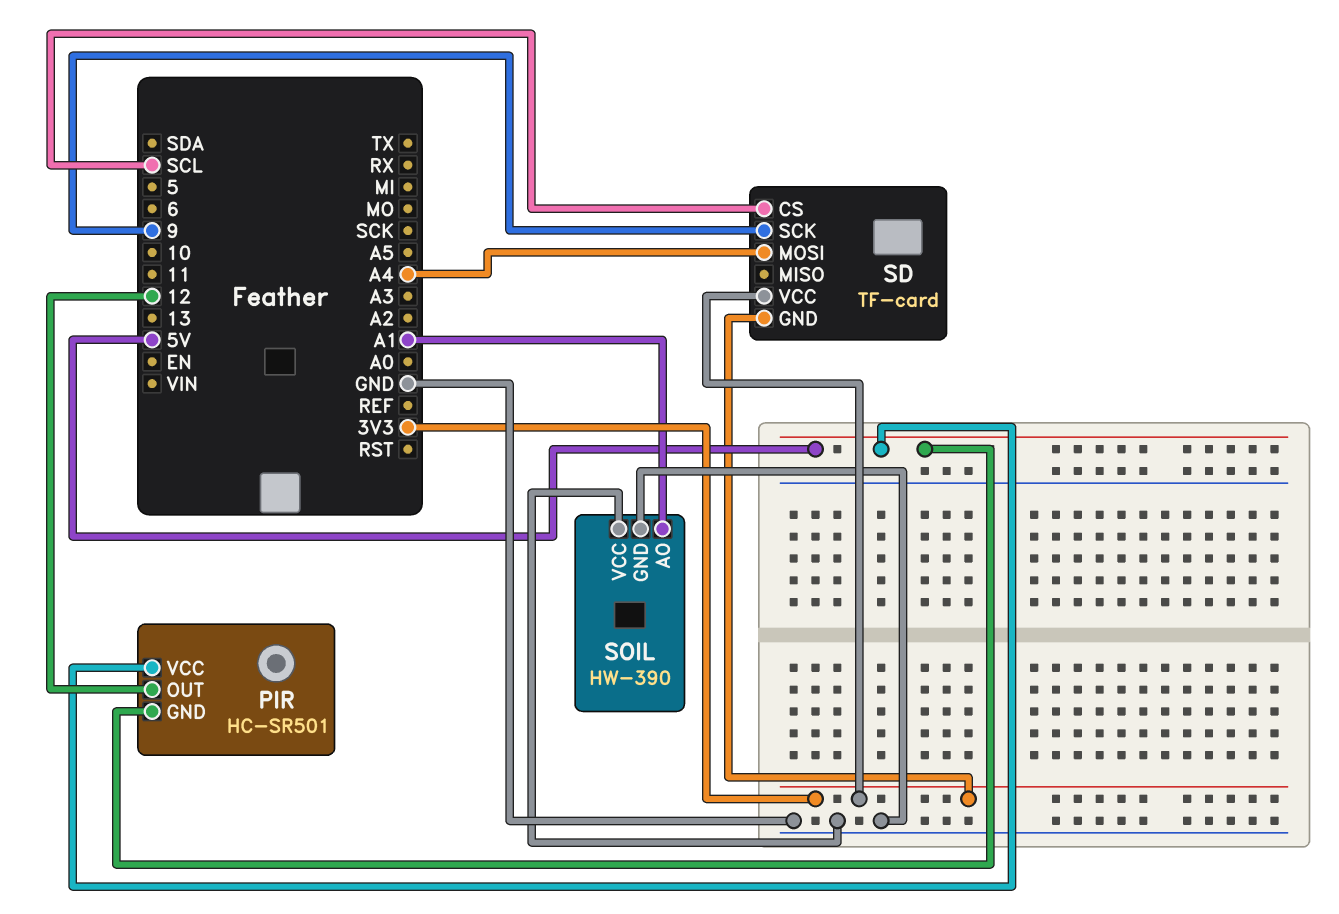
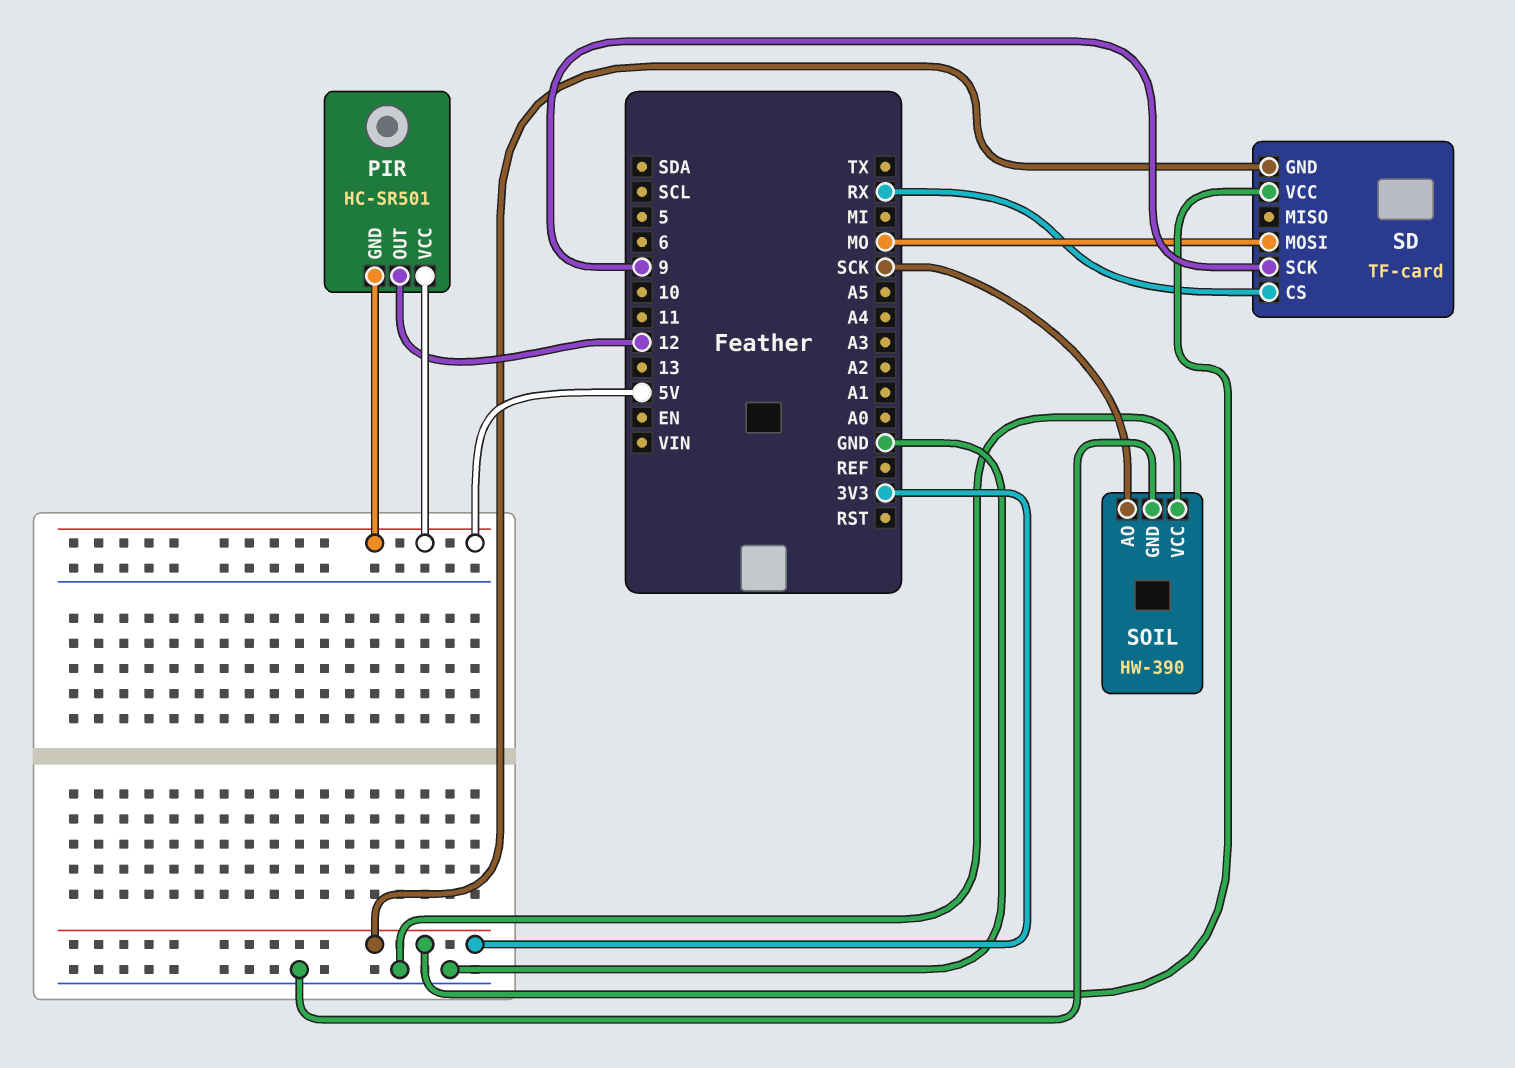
SD pin CS: SCL -> RX
SD pin MOSI: A4 -> MO
SOIL pin AO: A1 -> SCK

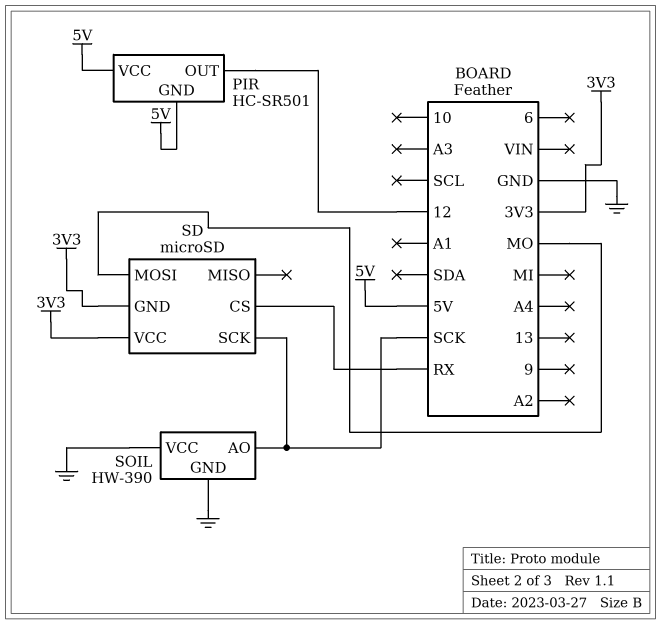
SD: TF-card -> microSD
SD pin SCK: 9 -> SCK

